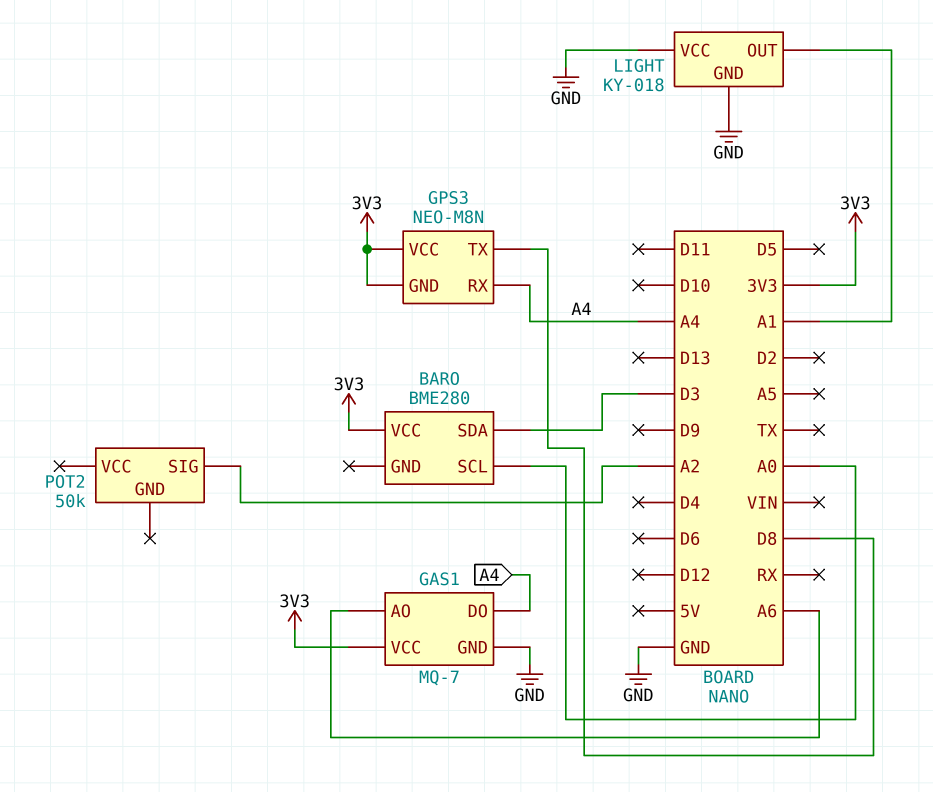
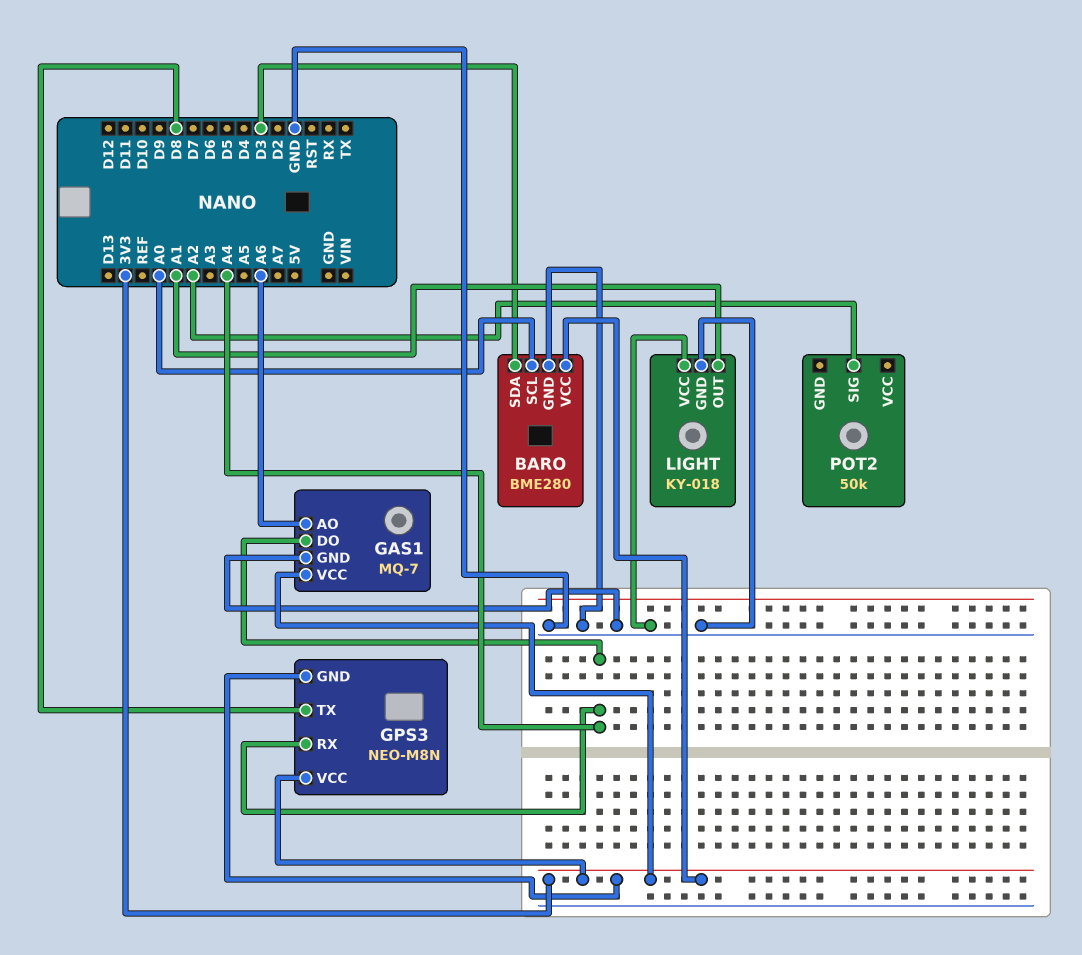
BARO pin GND: none -> GND

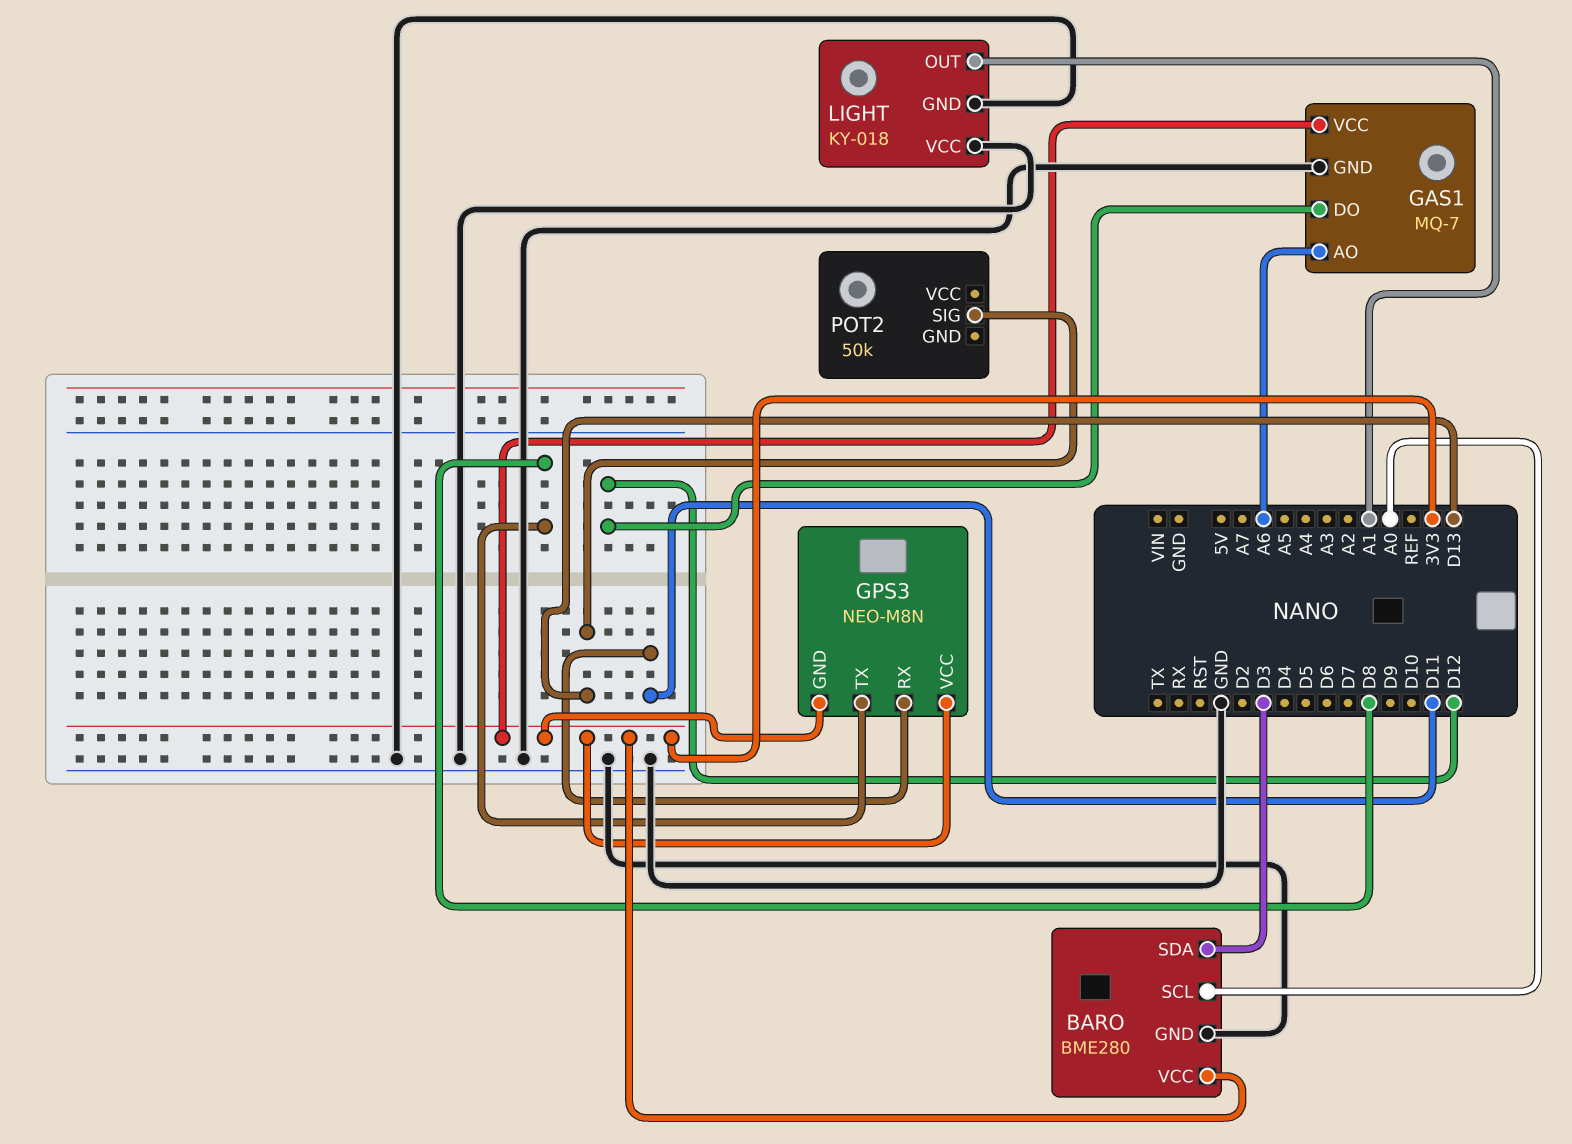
GAS1 pin DO: A4 -> D12
GPS3 pin RX: A4 -> D11
POT2 pin SIG: A2 -> D13

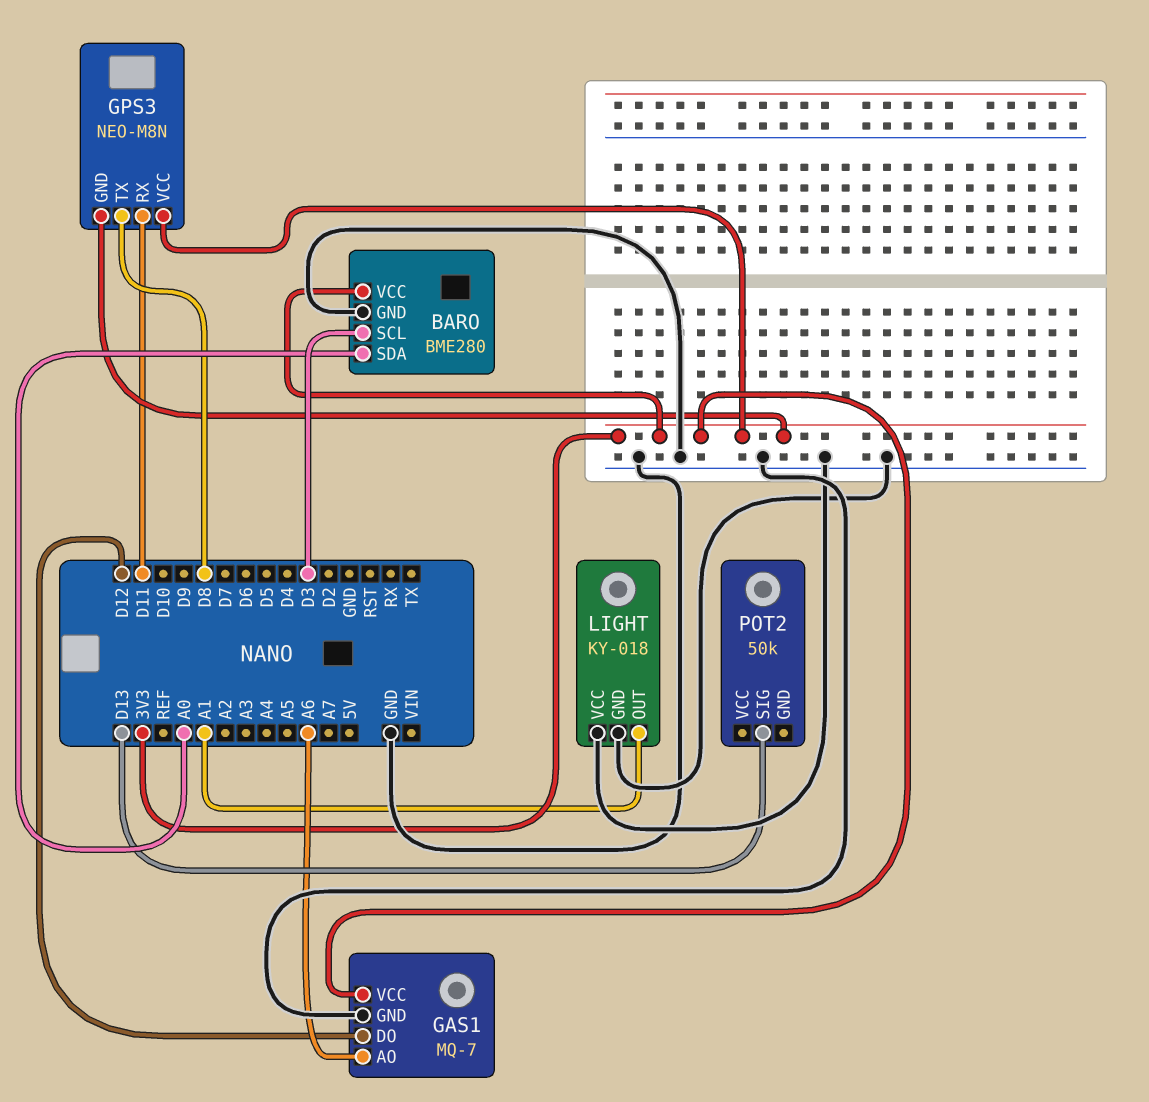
BARO pin SCL: A0 -> D3
BARO pin SDA: D3 -> A0

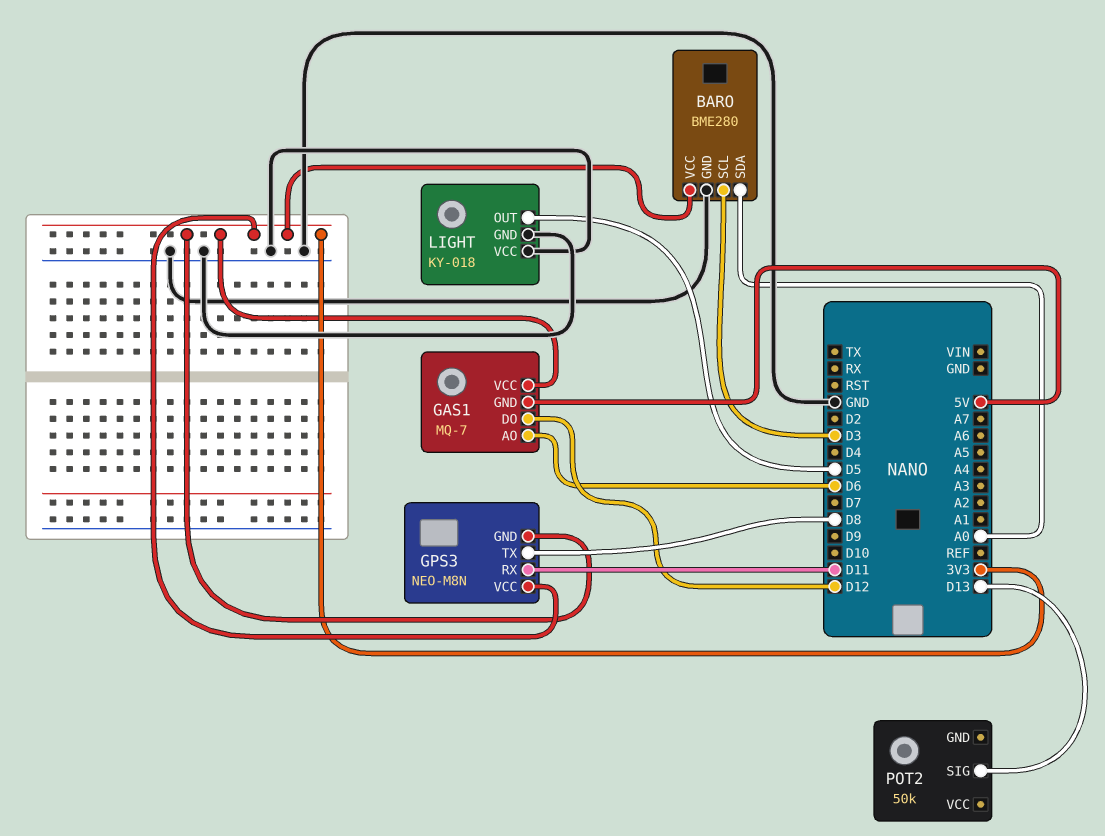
GAS1 pin AO: A6 -> D6
GAS1 pin GND: GND -> 5V
LIGHT pin OUT: A1 -> D5

